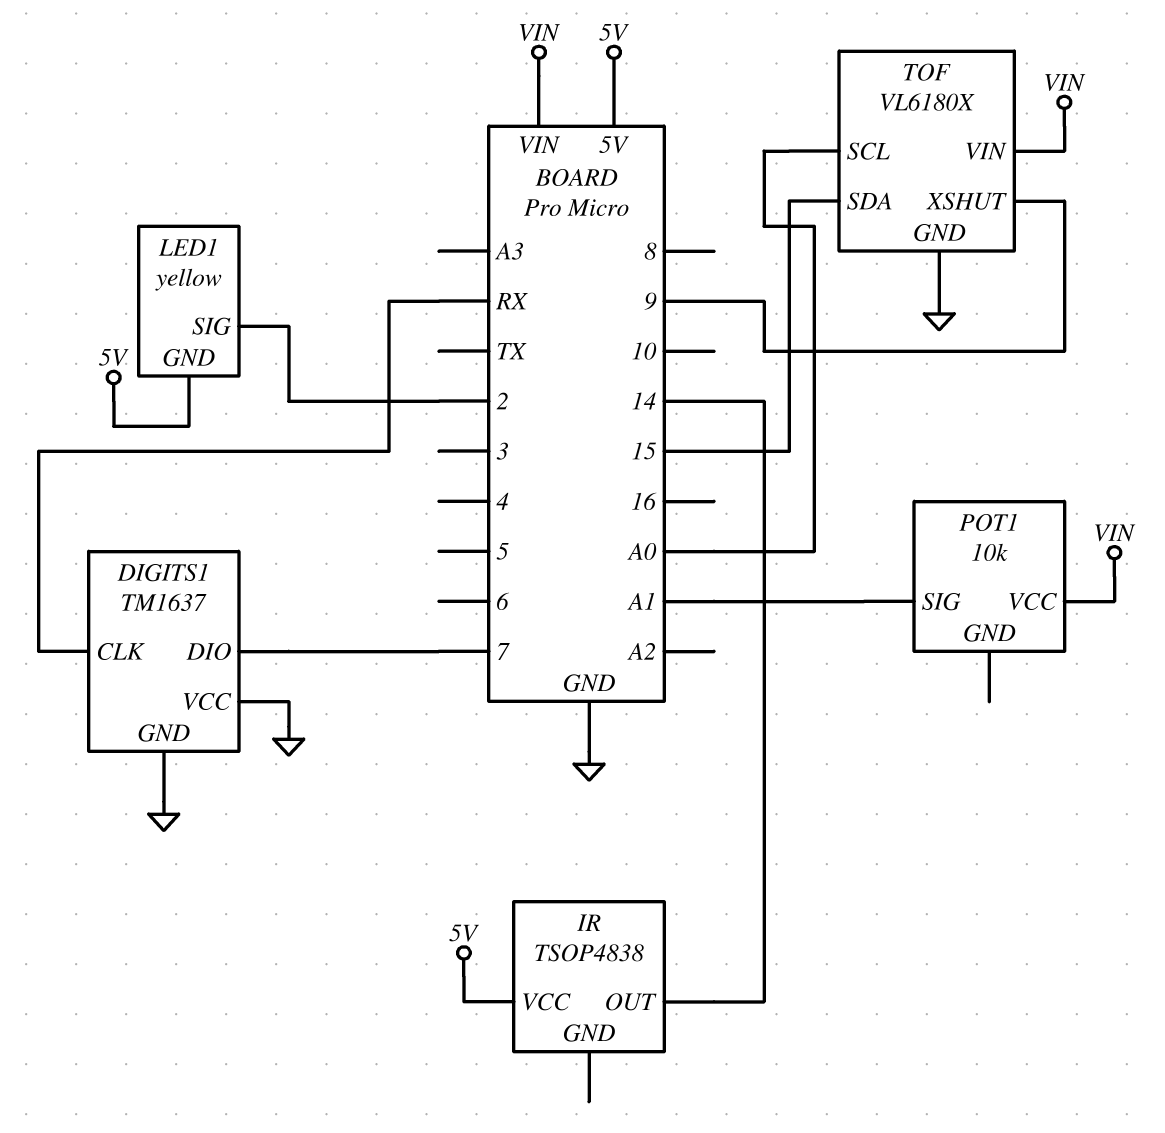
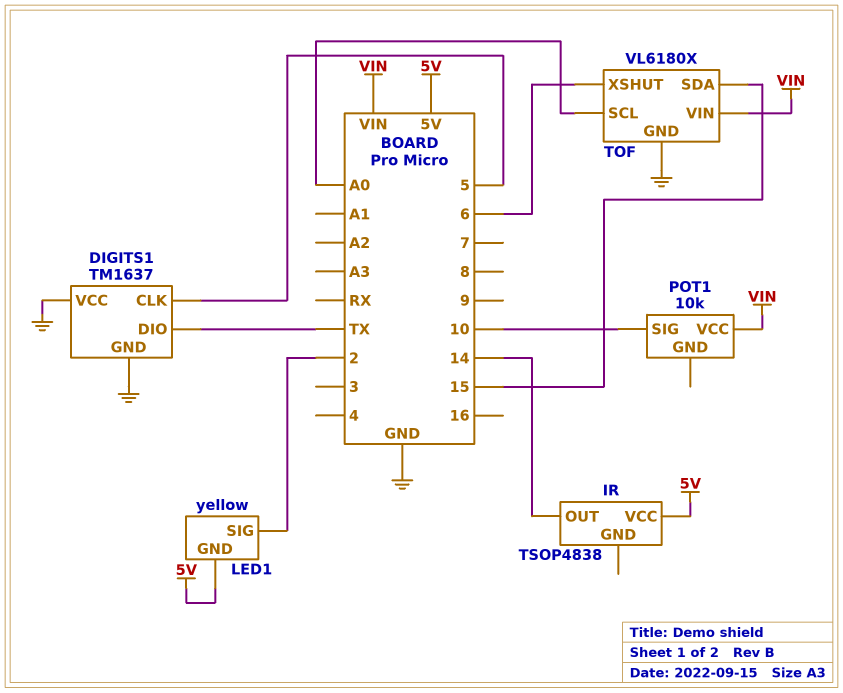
DIGITS1 pin CLK: RX -> 5
DIGITS1 pin DIO: 7 -> TX
POT1 pin SIG: A1 -> 10
TOF pin XSHUT: 9 -> 6

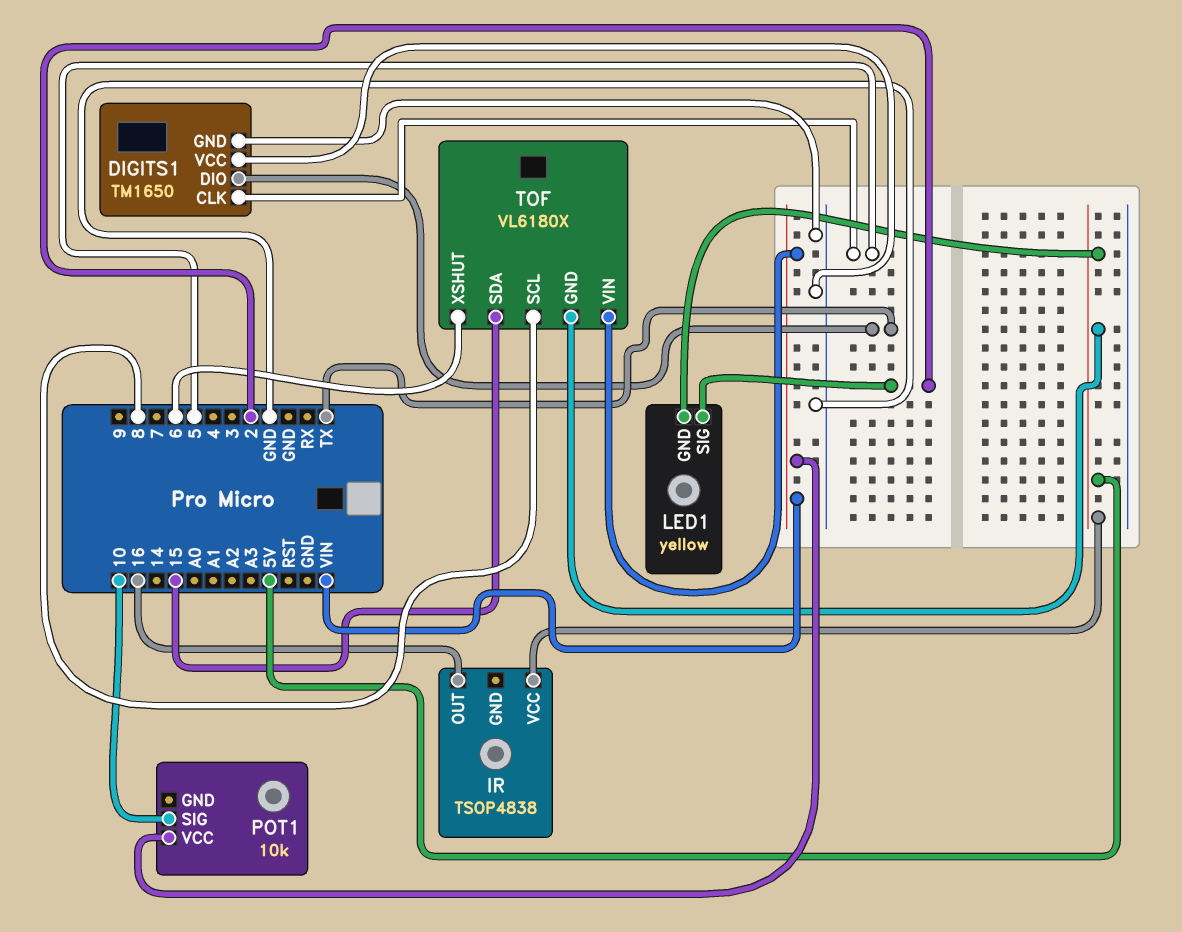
DIGITS1: TM1637 -> TM1650
IR pin OUT: 14 -> 16
TOF pin GND: GND -> 5V
TOF pin SCL: A0 -> 8

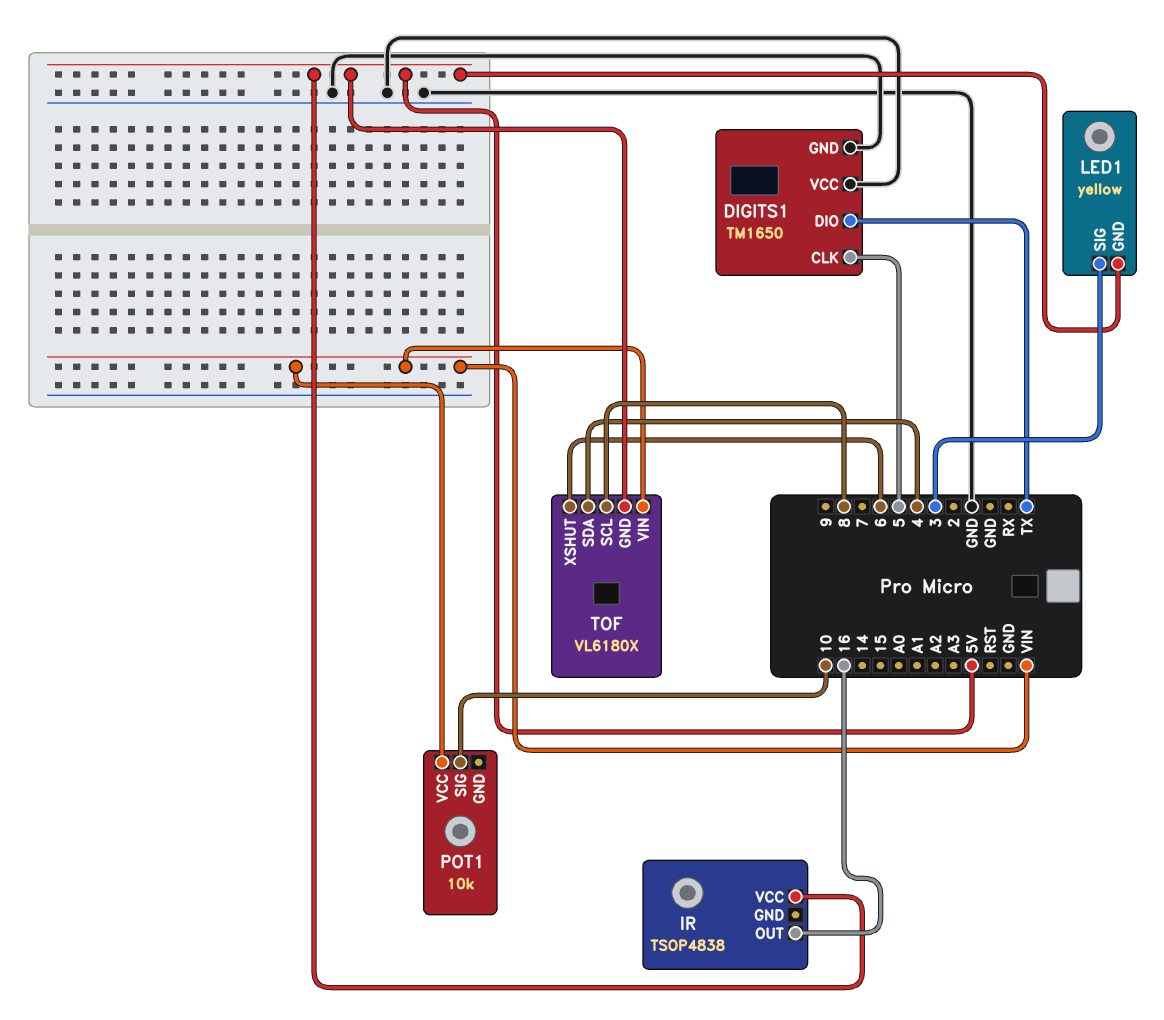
LED1 pin SIG: 2 -> 3
TOF pin SDA: 15 -> 4

